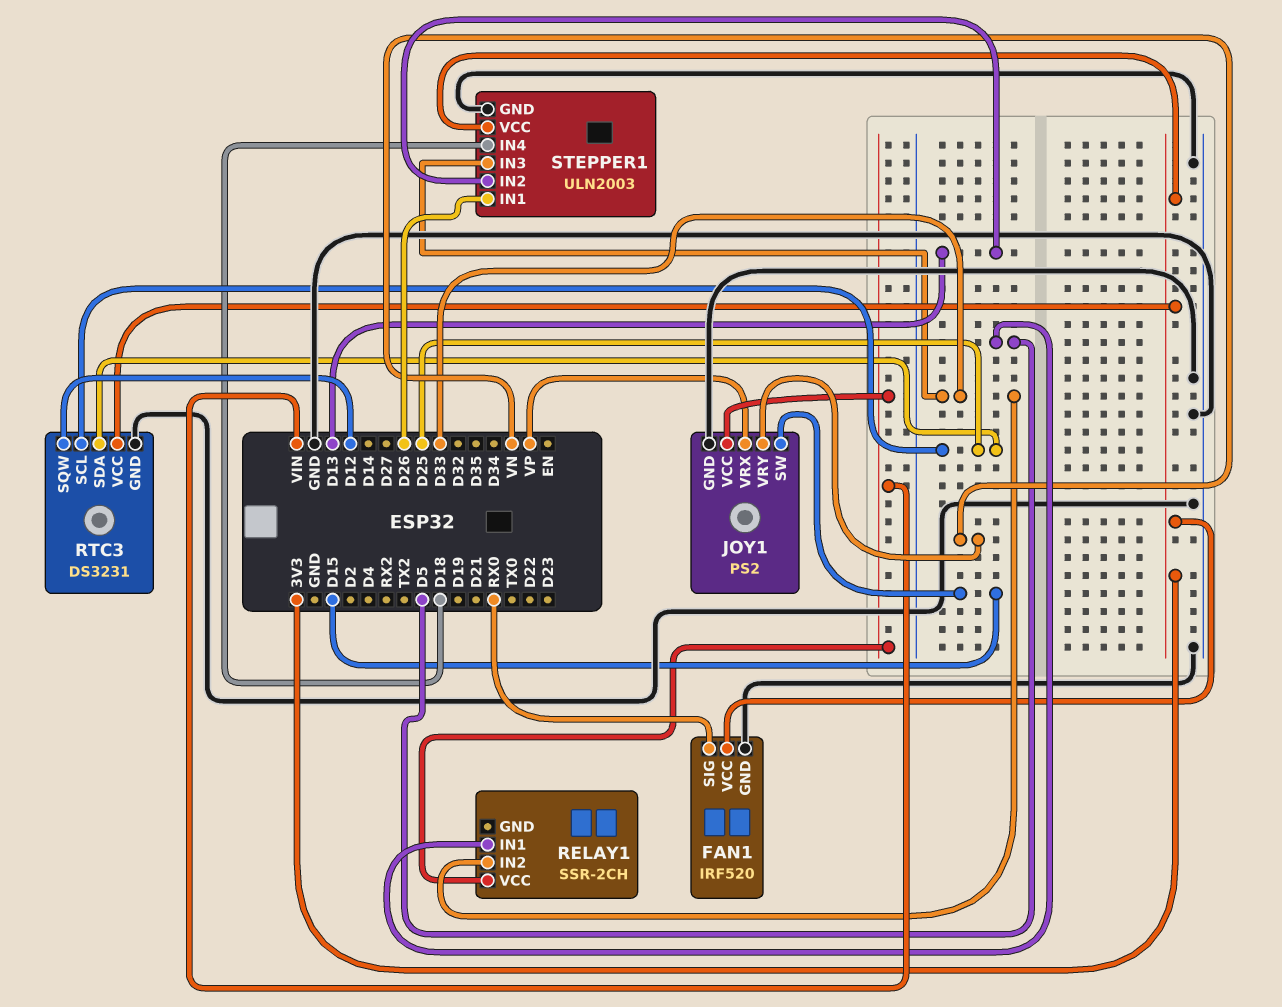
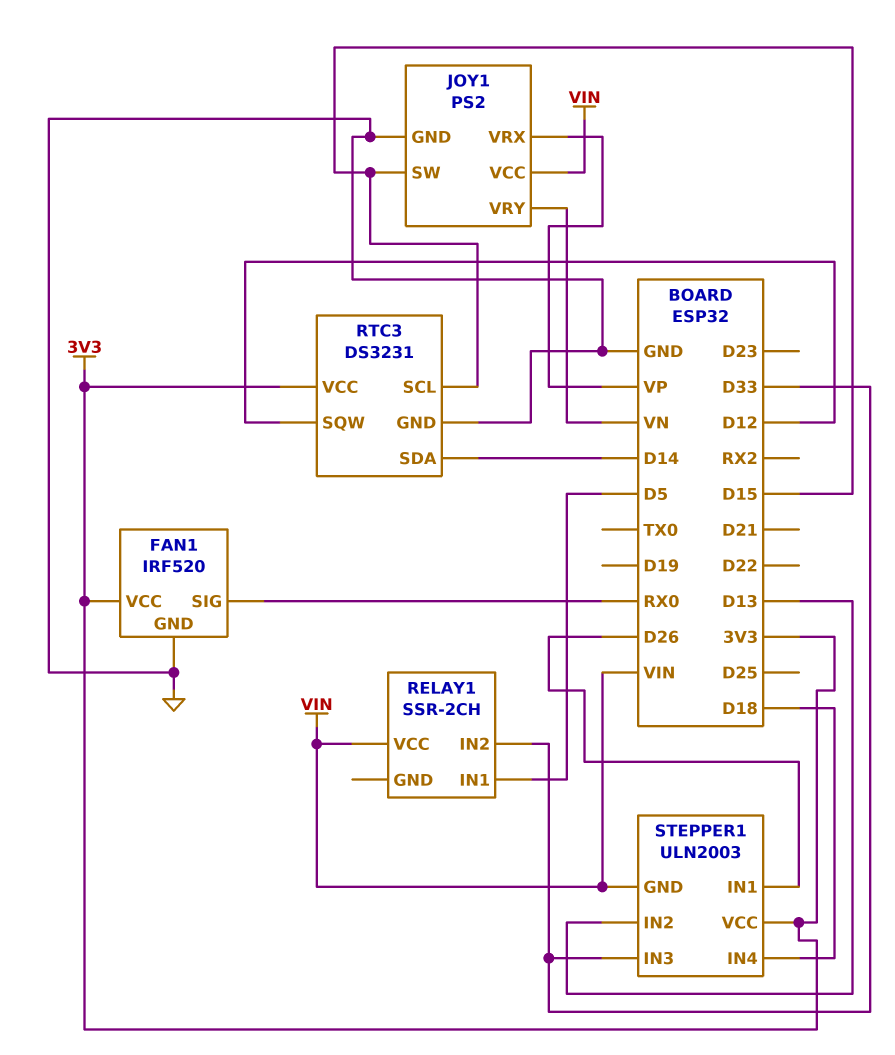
RTC3 pin SCL: D25 -> D15
RTC3 pin SDA: D25 -> D14
STEPPER1 pin GND: GND -> VIN

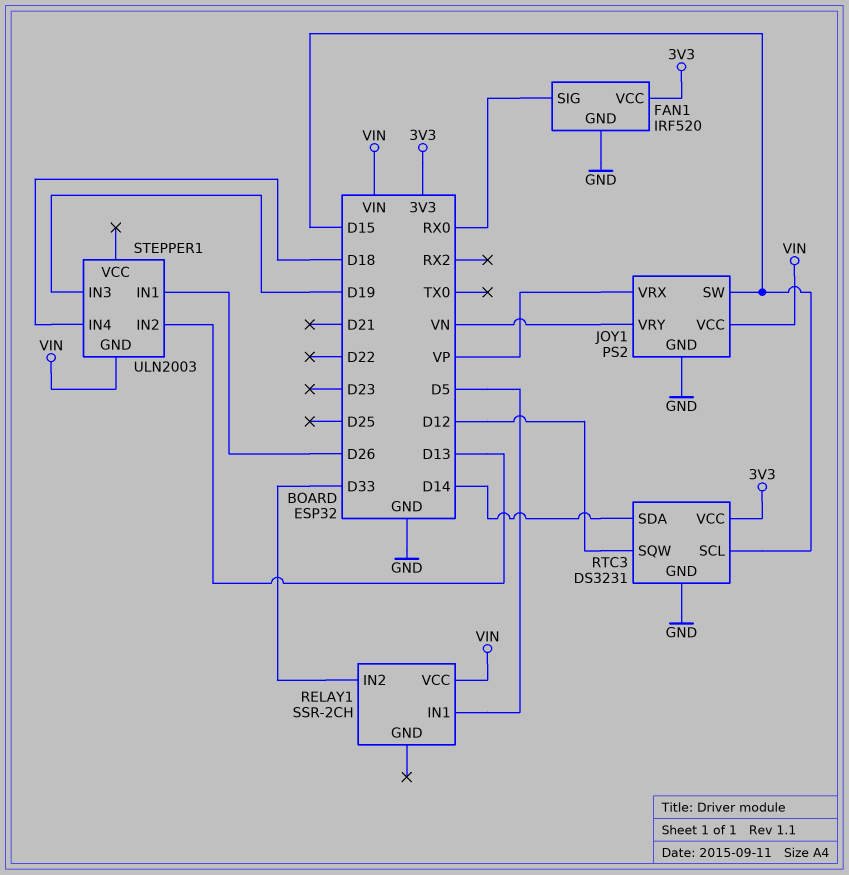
STEPPER1 pin IN3: D33 -> D19
STEPPER1 pin VCC: 3V3 -> none

